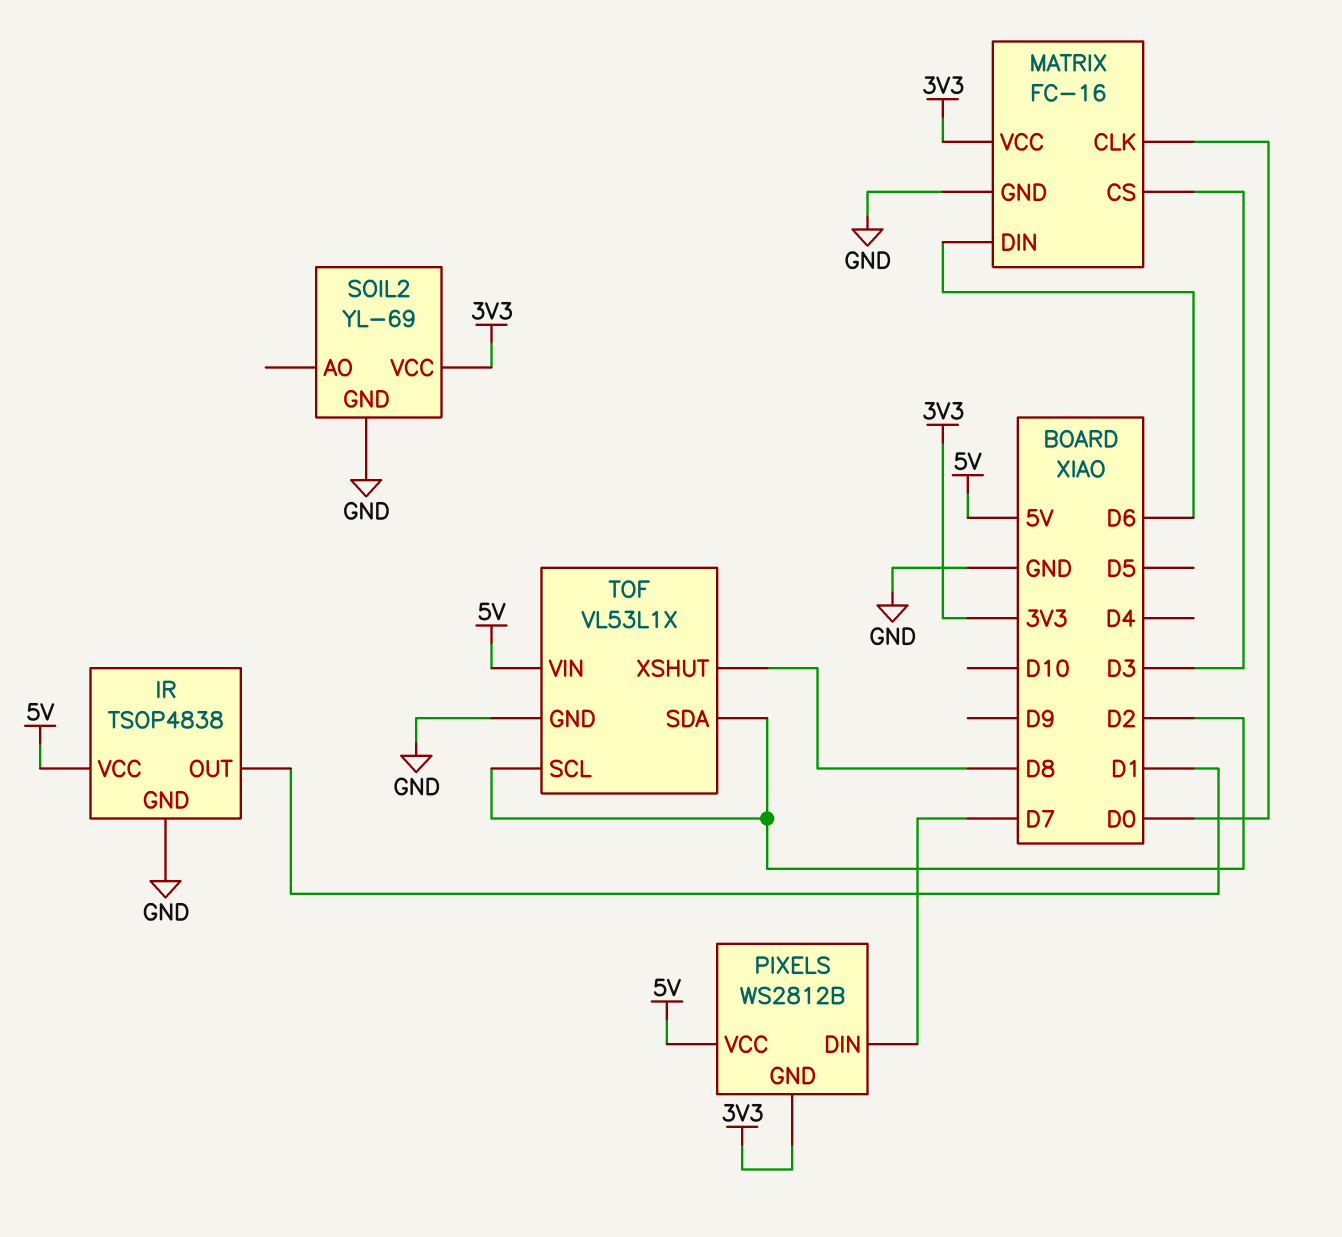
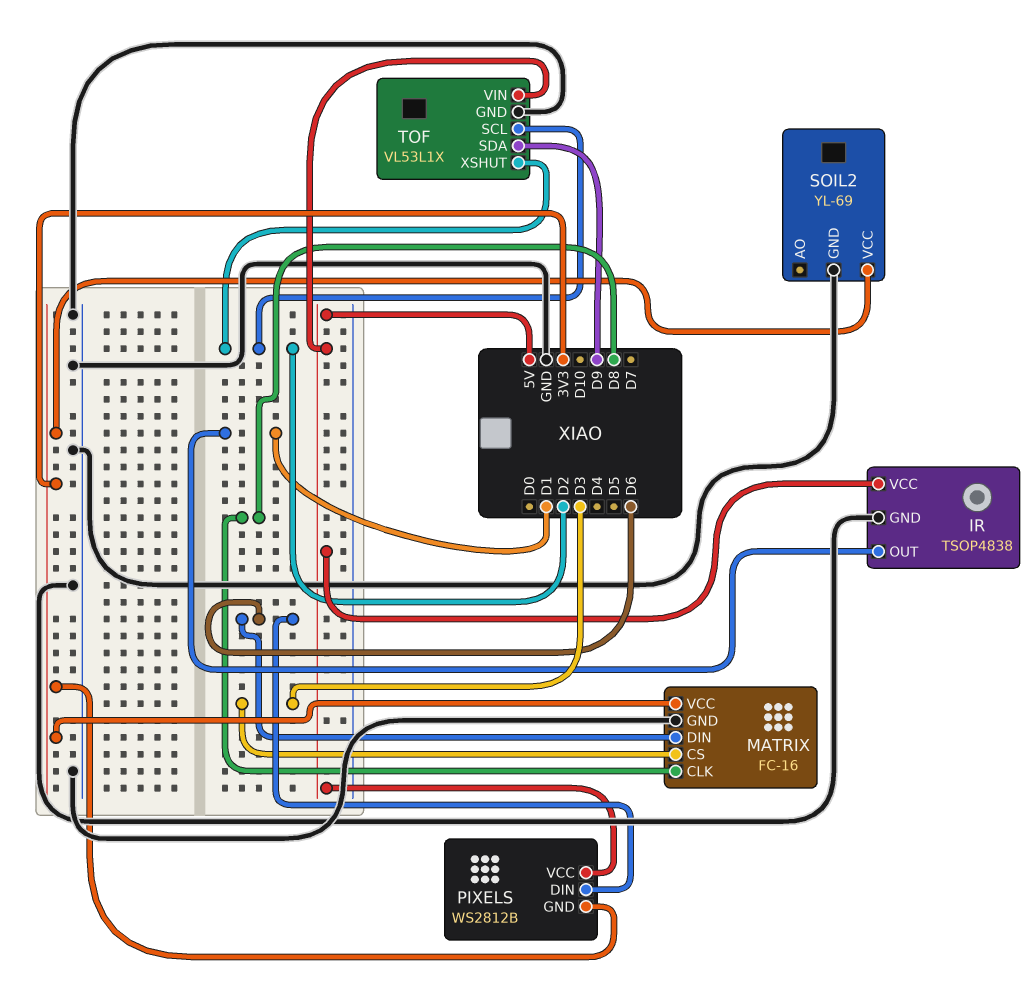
MATRIX pin CLK: D0 -> D8
PIXELS pin DIN: D7 -> D6
TOF pin SDA: D2 -> D9
TOF pin XSHUT: D8 -> D2

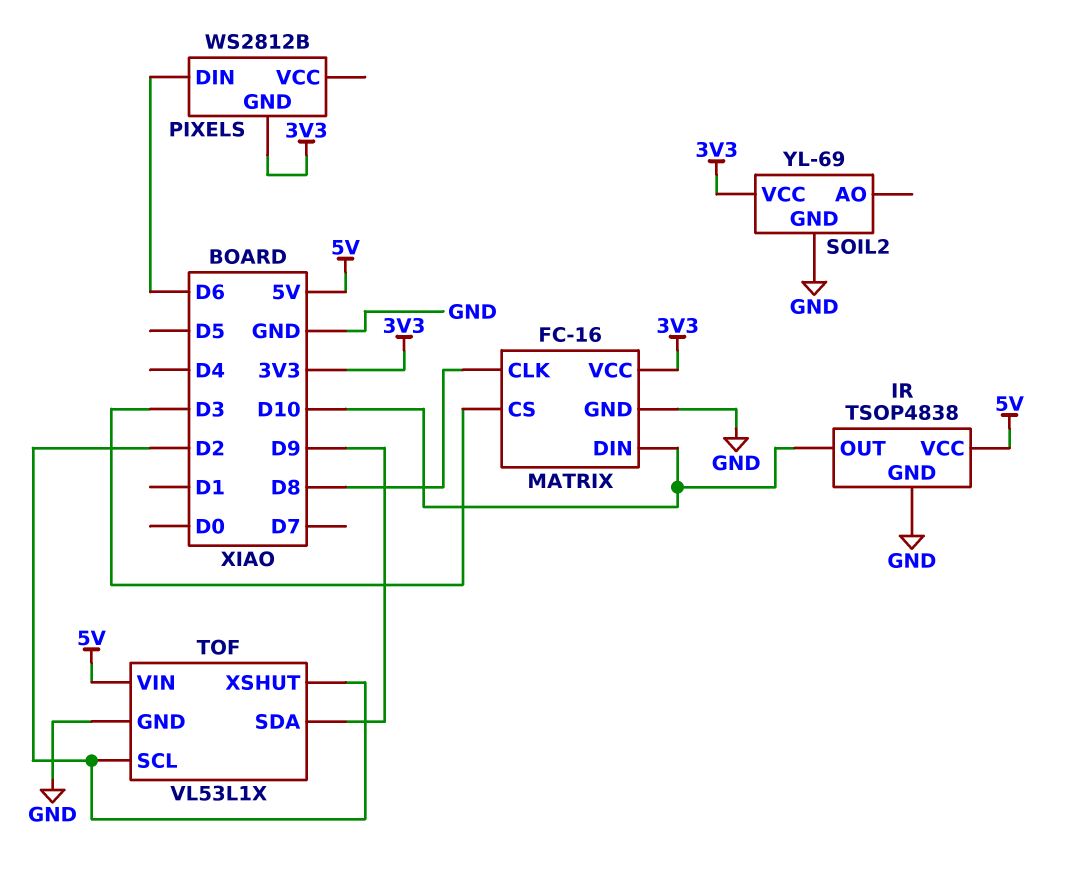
IR pin OUT: D1 -> D10
MATRIX pin DIN: D6 -> D10
PIXELS pin VCC: 5V -> none

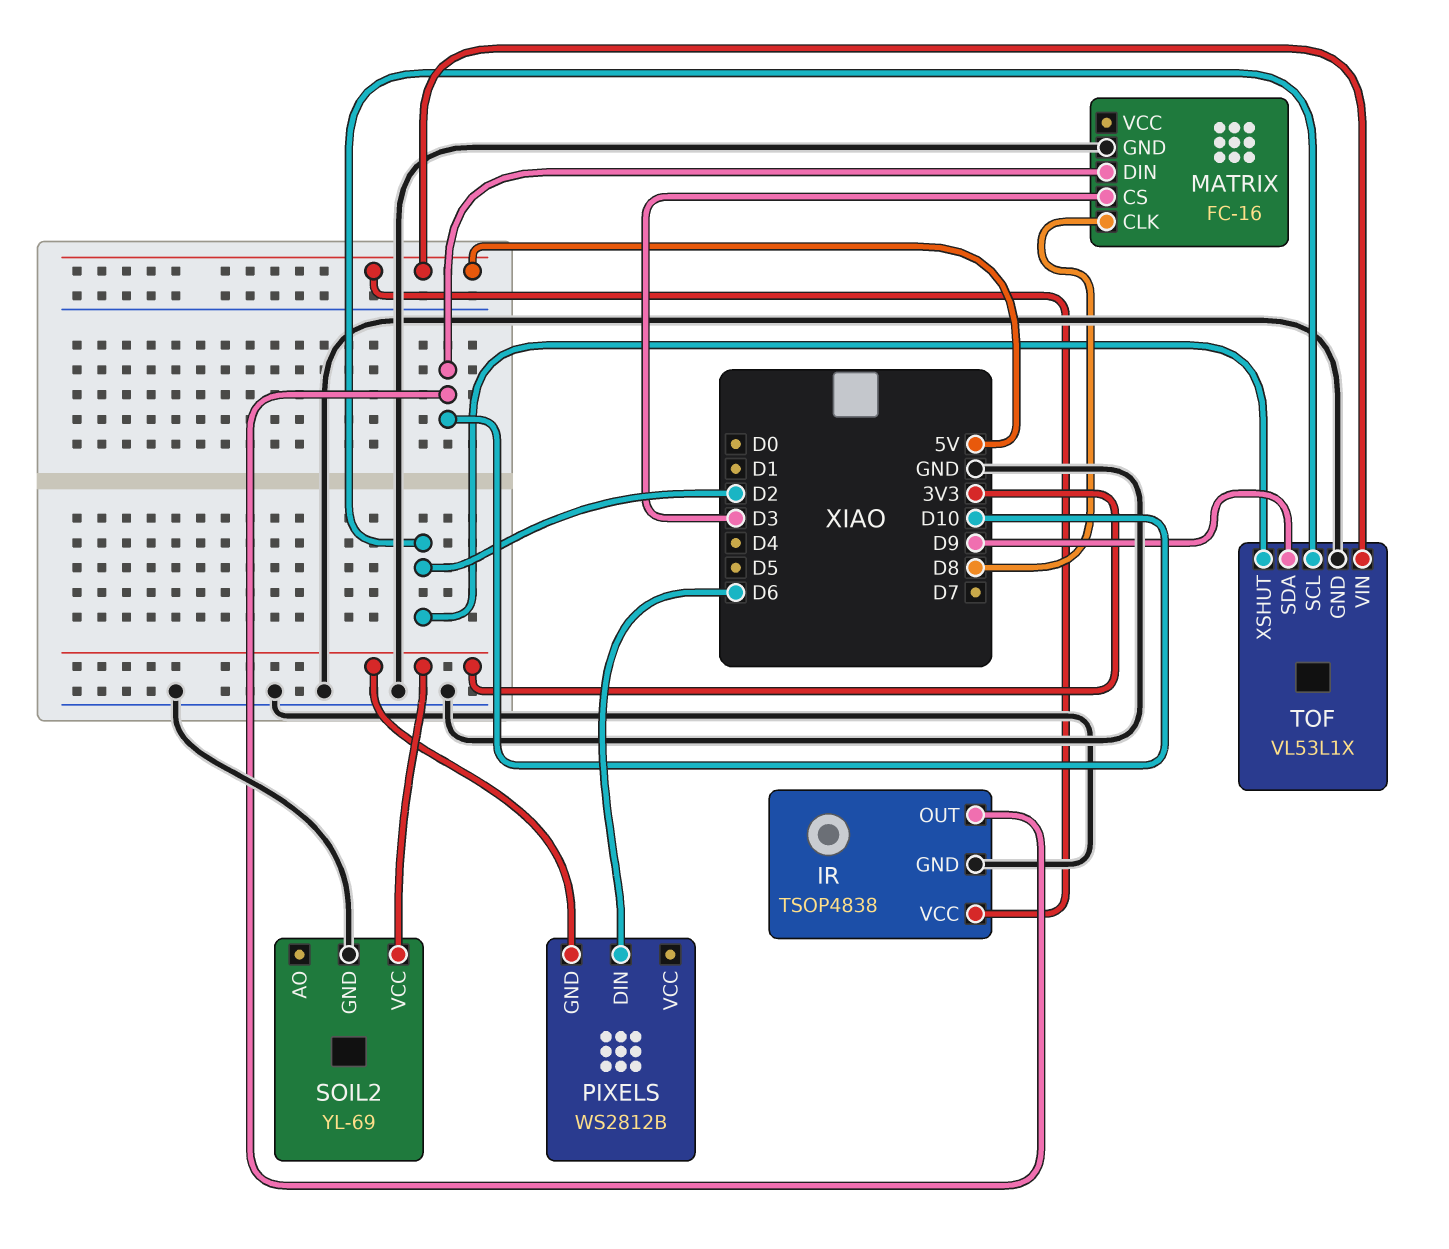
MATRIX pin VCC: 3V3 -> none

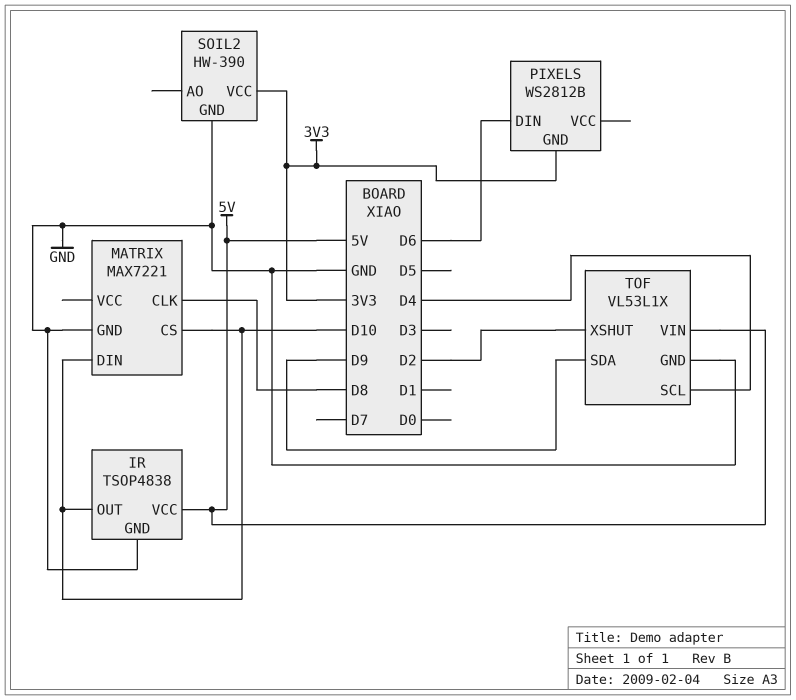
MATRIX: FC-16 -> MAX7221
MATRIX pin CS: D3 -> D10
SOIL2: YL-69 -> HW-390
TOF pin SCL: D2 -> D4

